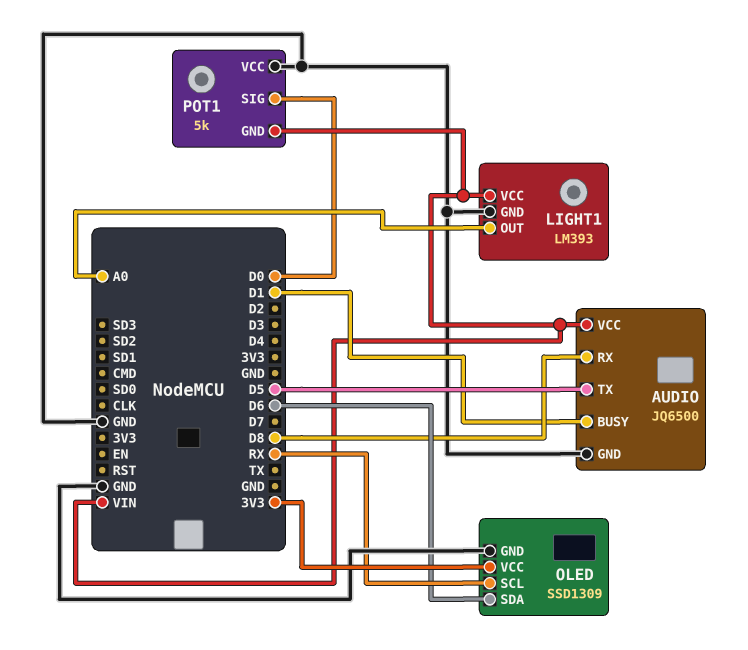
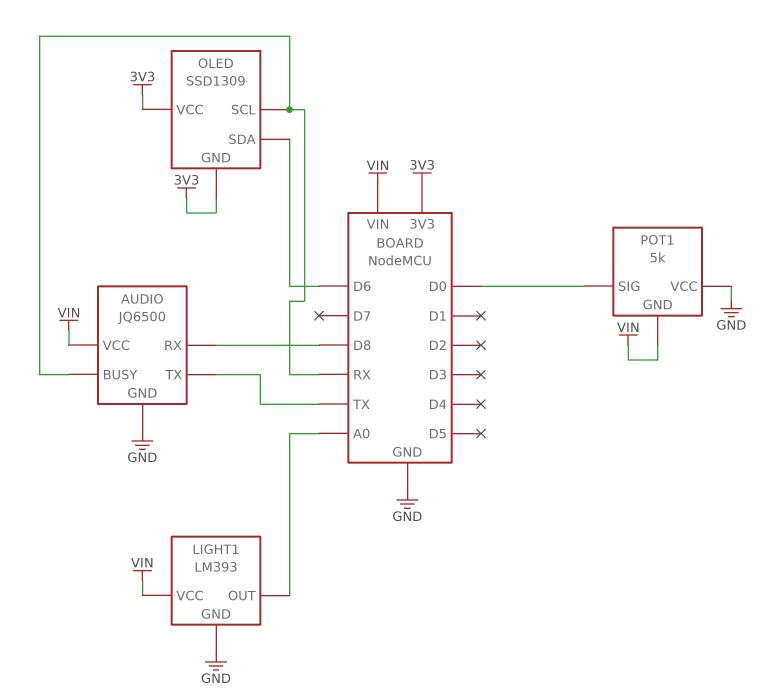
AUDIO pin BUSY: D1 -> RX
AUDIO pin TX: D5 -> TX
OLED pin GND: GND -> 3V3

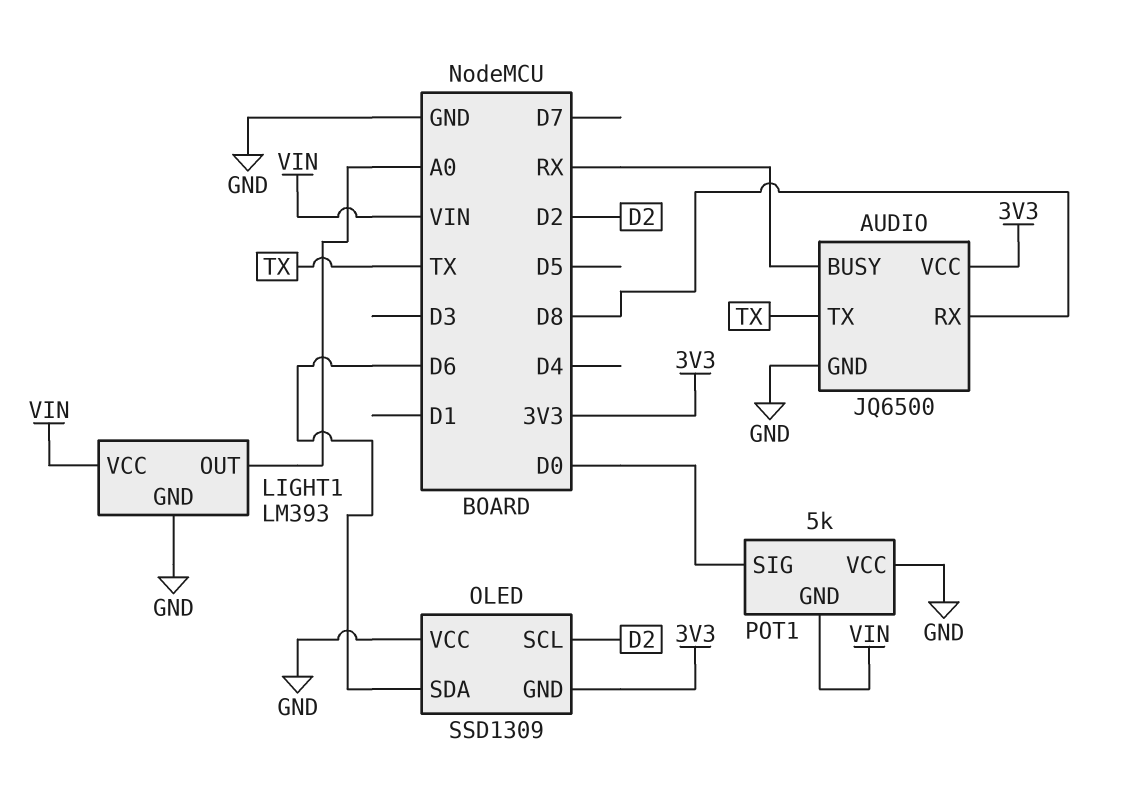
AUDIO pin VCC: VIN -> 3V3
OLED pin SCL: RX -> D2
OLED pin VCC: 3V3 -> GND

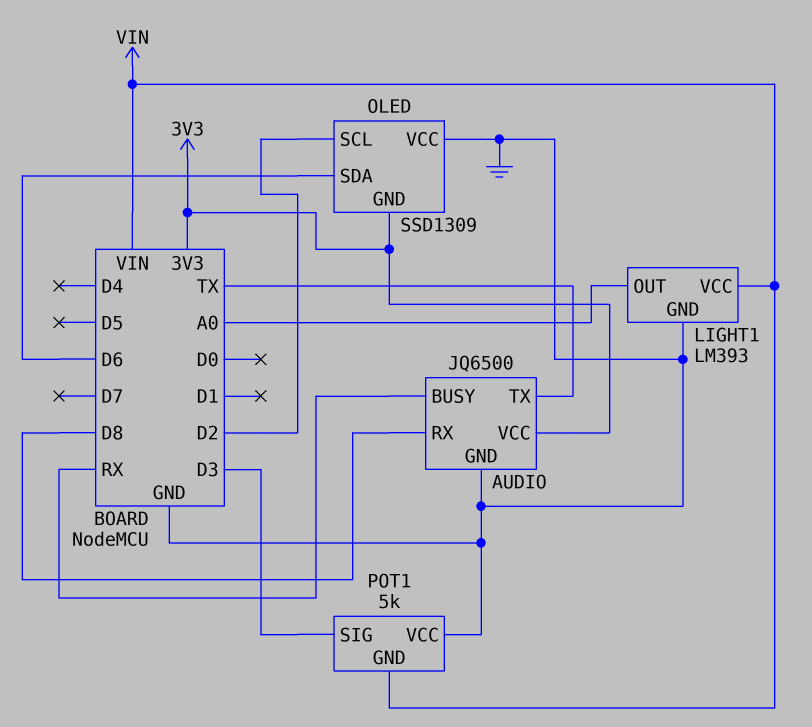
POT1 pin SIG: D0 -> D3

